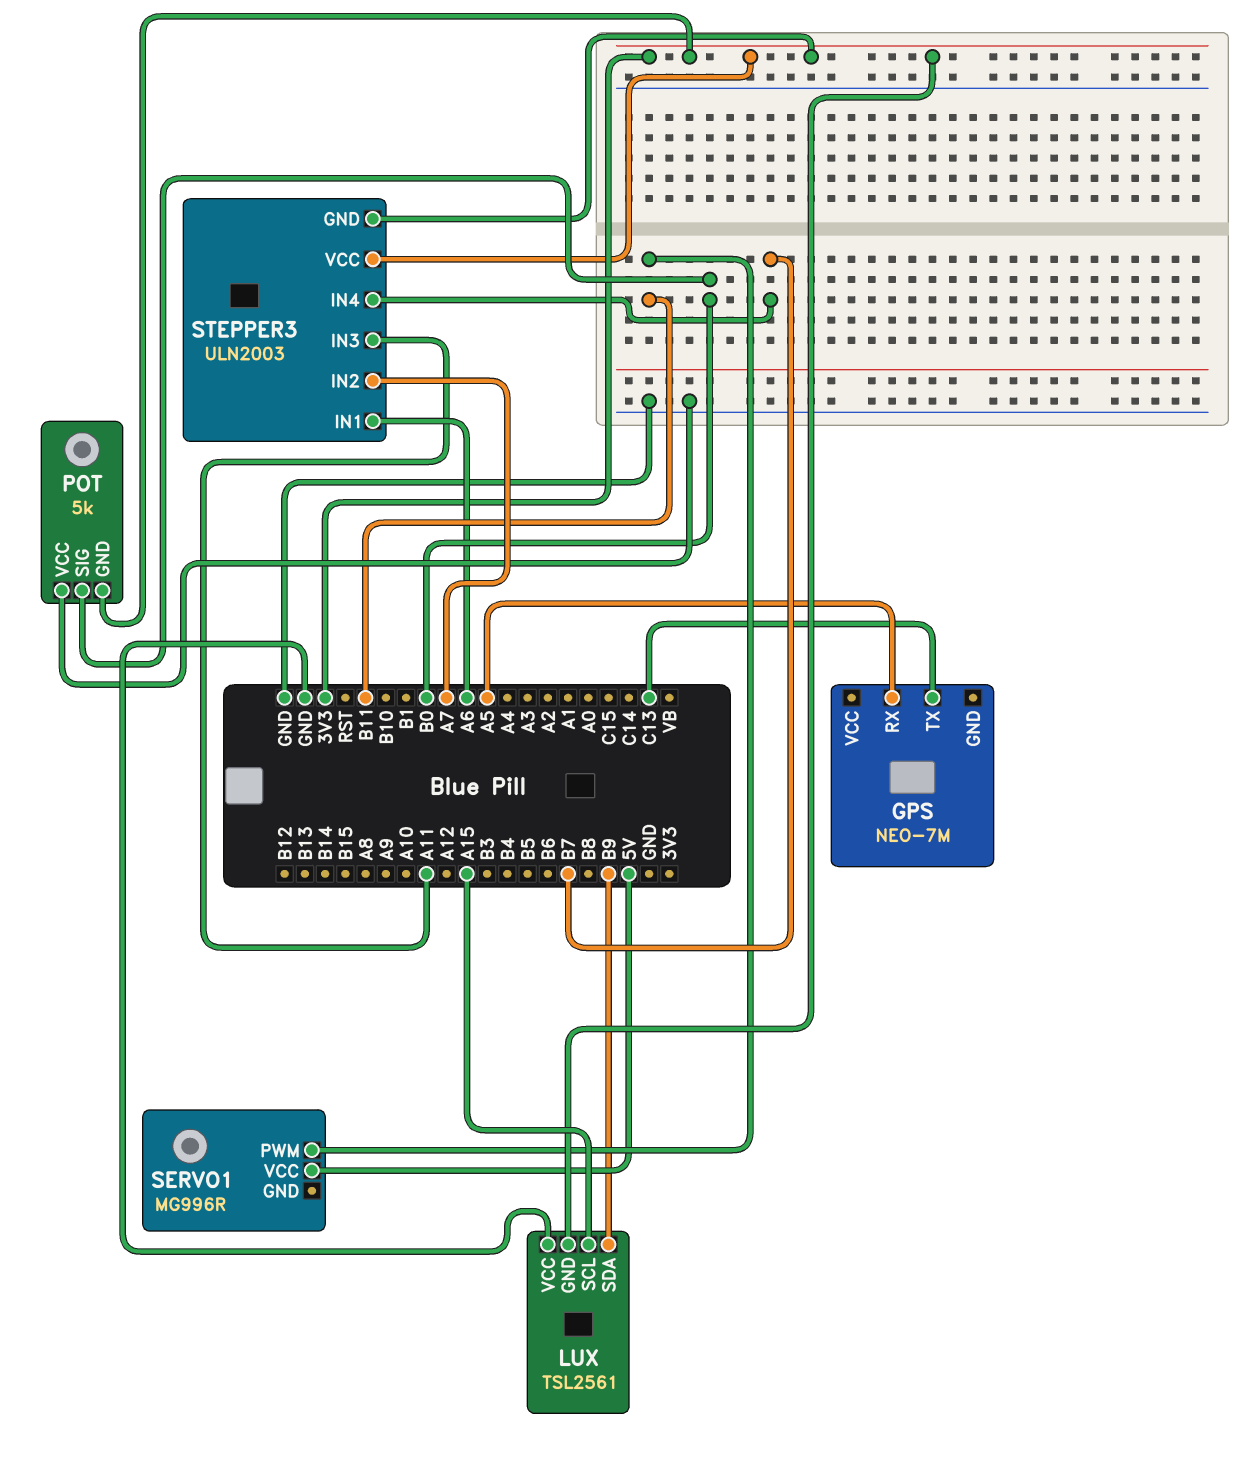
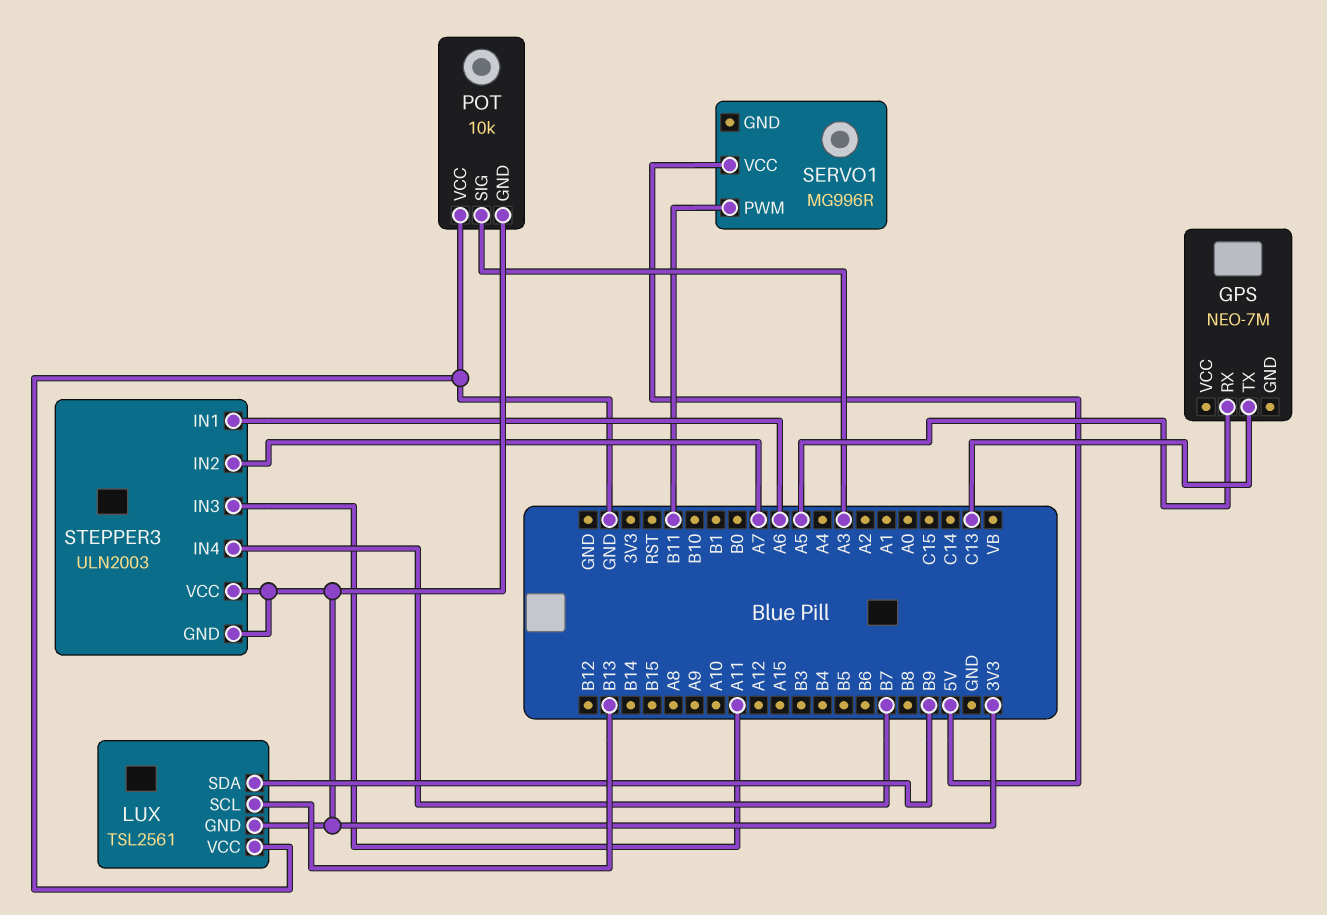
LUX pin SCL: A15 -> B13
POT: 5k -> 10k
POT pin SIG: B0 -> A3

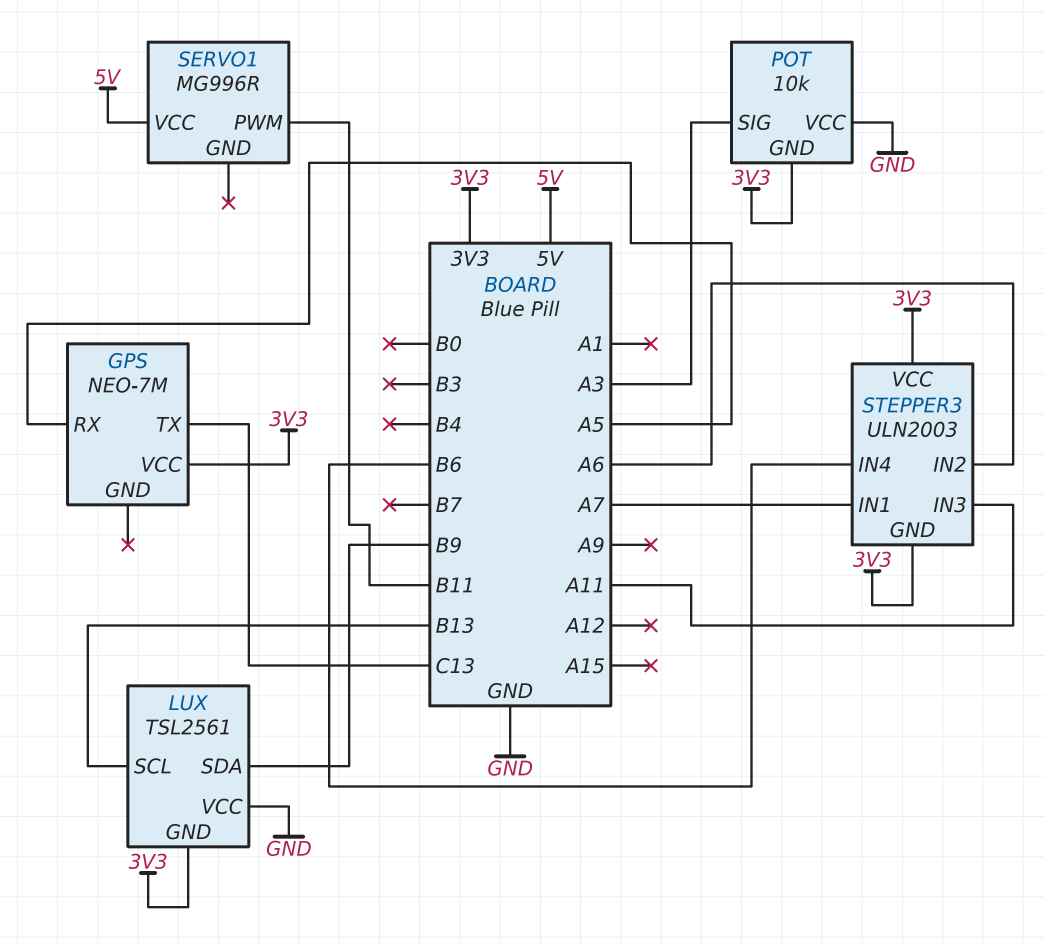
GPS pin VCC: none -> 3V3
STEPPER3 pin IN1: A6 -> A7
STEPPER3 pin IN2: A7 -> A6
STEPPER3 pin IN4: B7 -> B6

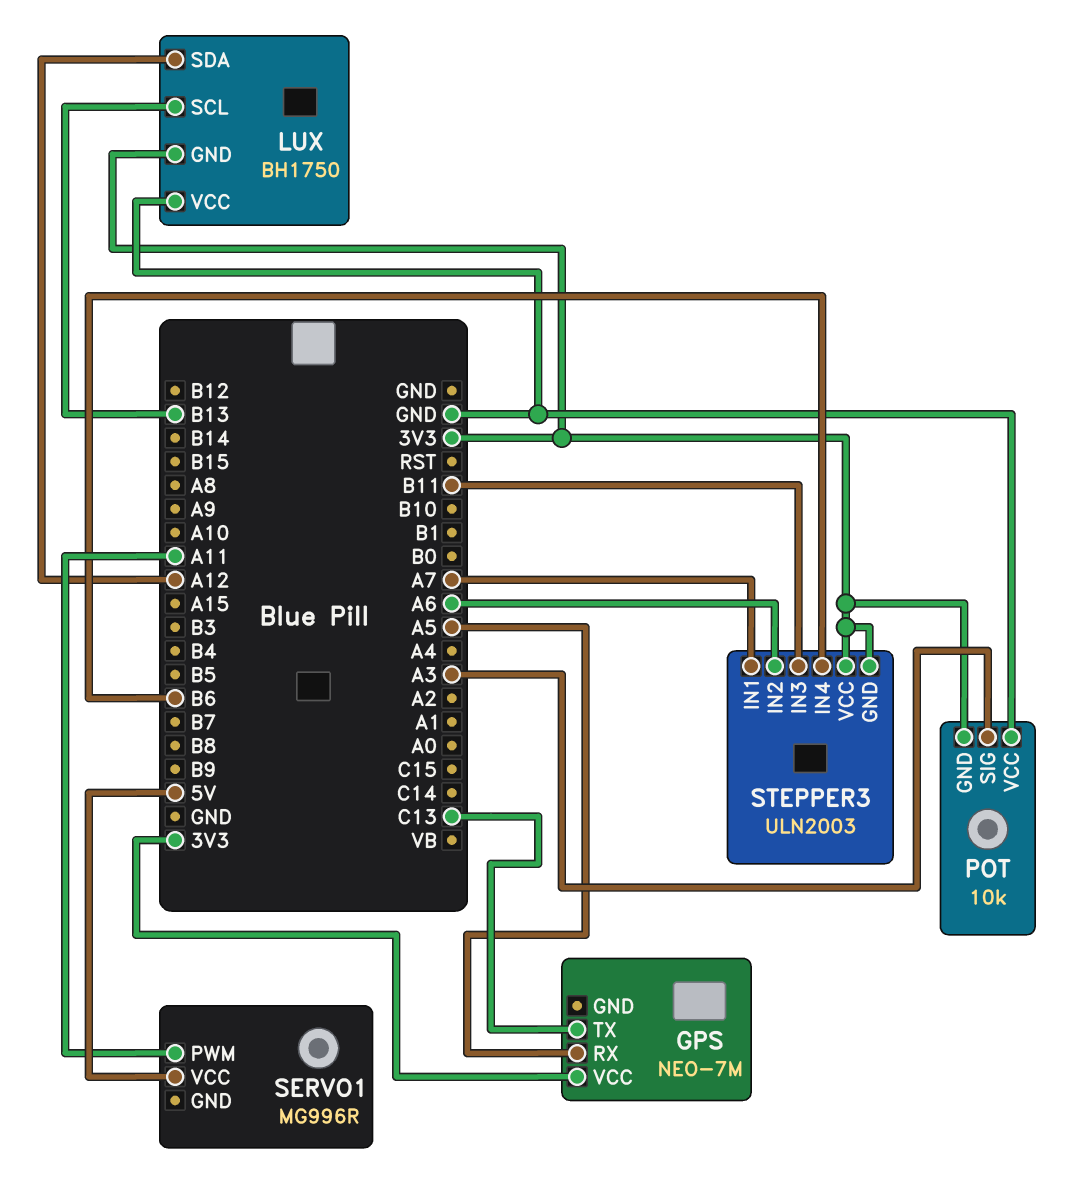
LUX: TSL2561 -> BH1750
LUX pin SDA: B9 -> A12
SERVO1 pin PWM: B11 -> A11
STEPPER3 pin IN3: A11 -> B11

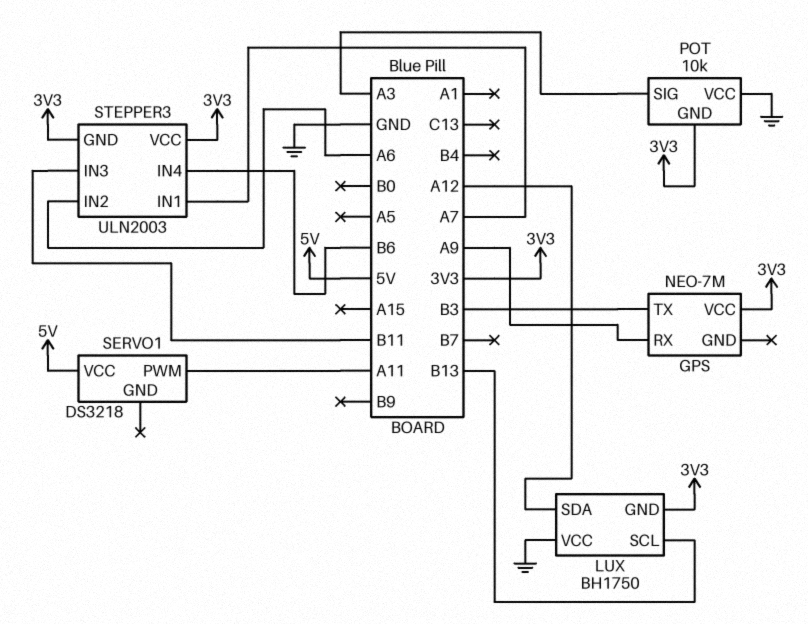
GPS pin RX: A5 -> A9
GPS pin TX: C13 -> B3
SERVO1: MG996R -> DS3218

